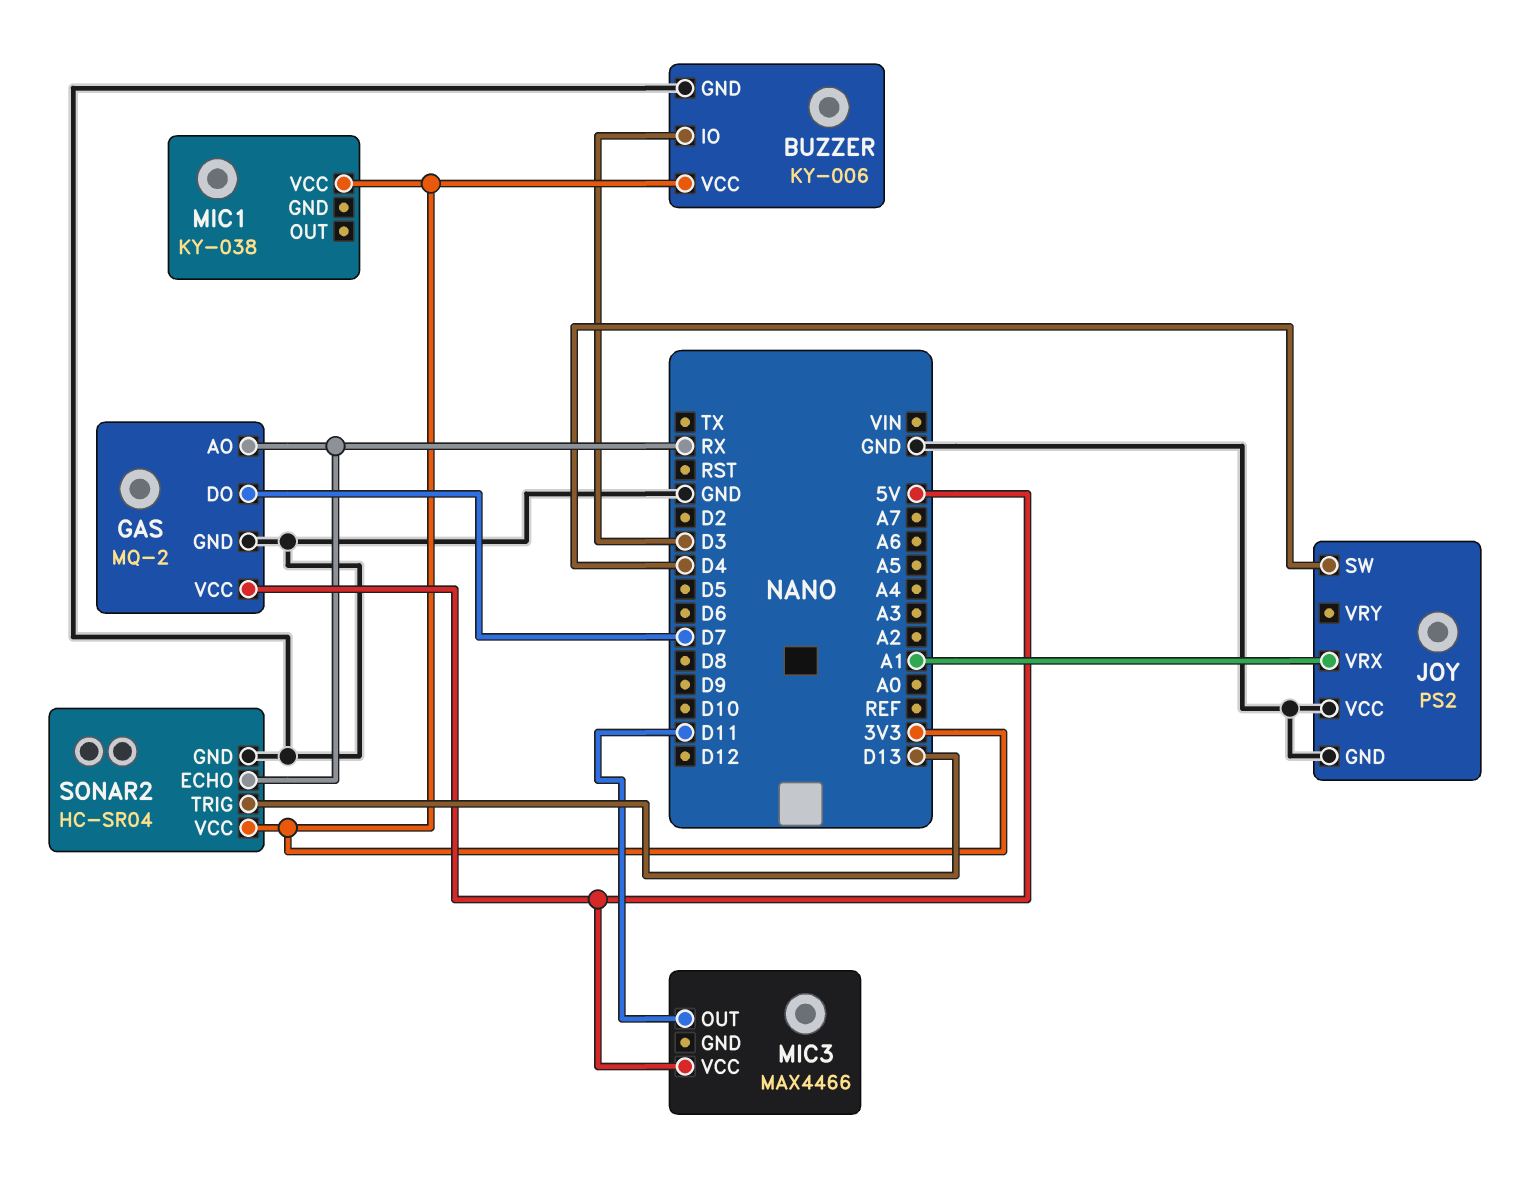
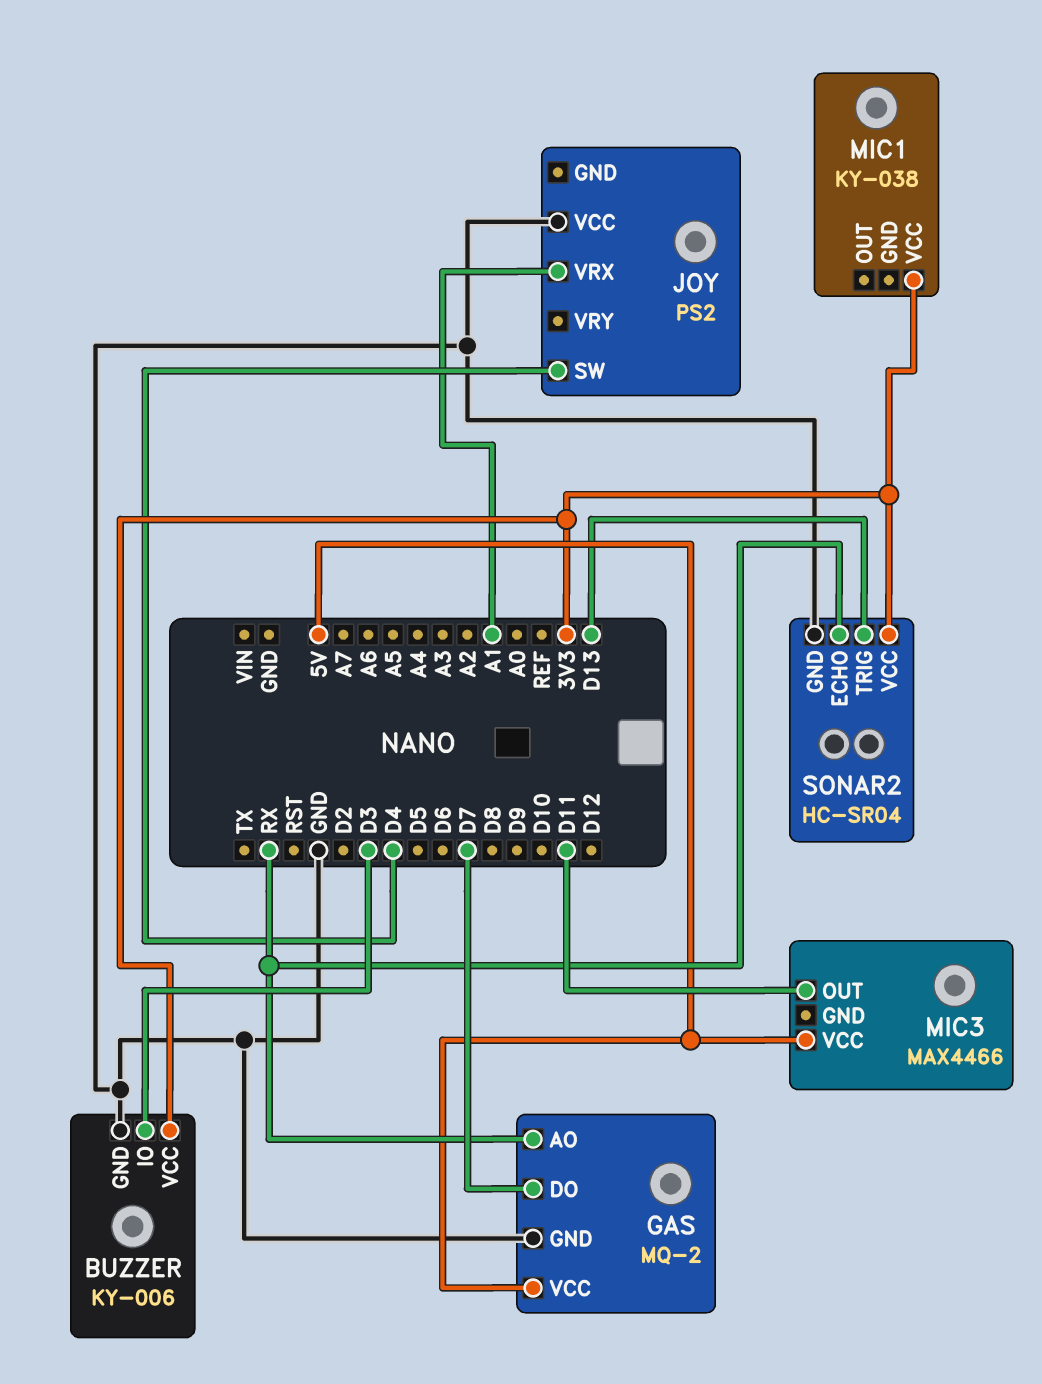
JOY pin GND: GND -> none

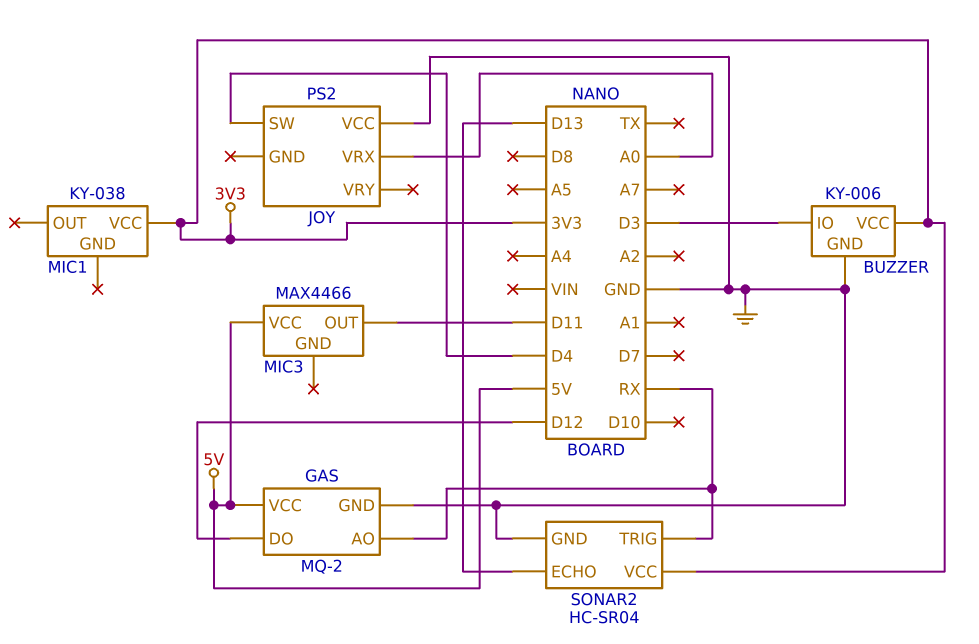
GAS pin DO: D7 -> D12
JOY pin VRX: A1 -> A0
SONAR2 pin ECHO: RX -> D13
SONAR2 pin TRIG: D13 -> RX

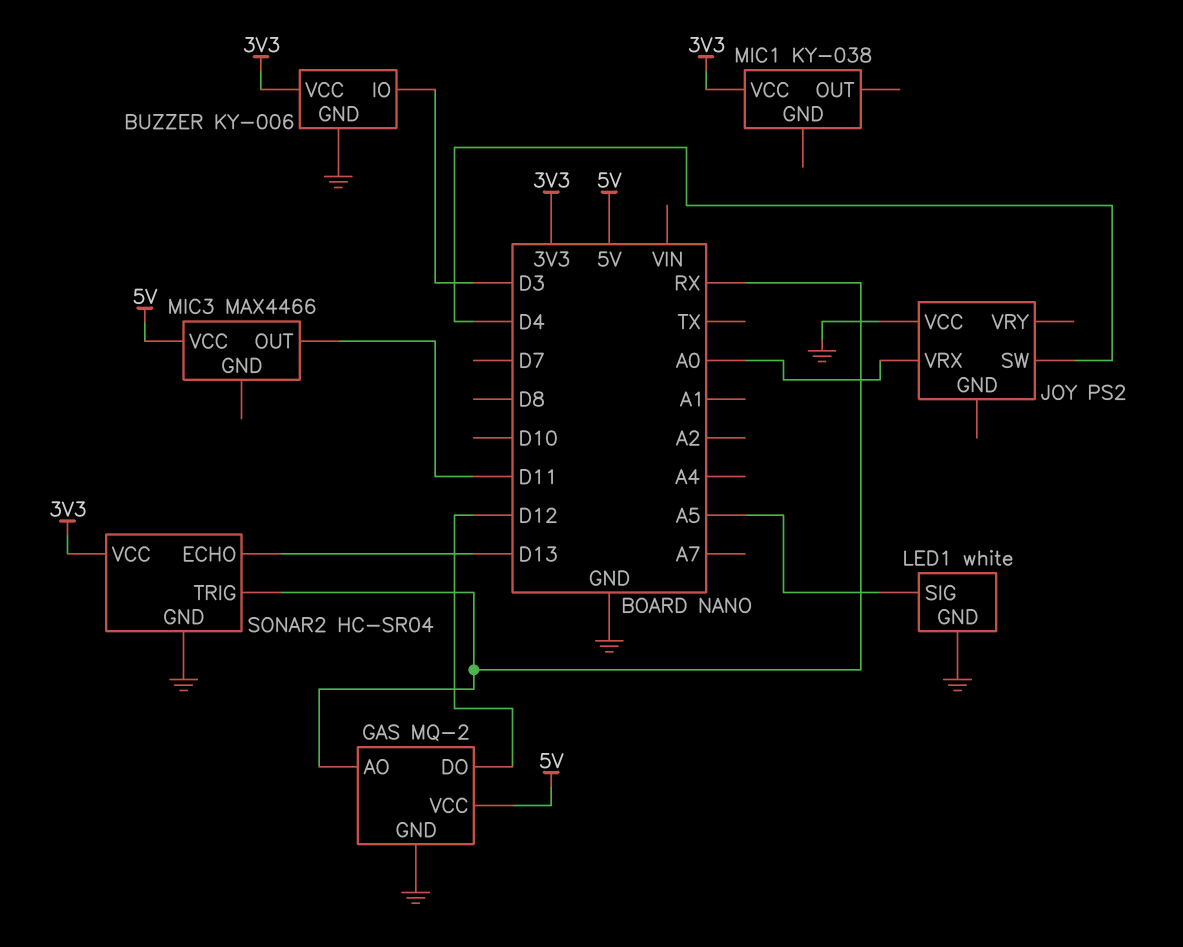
LED1: none -> white
LED1 pin GND: none -> GND
LED1 pin SIG: none -> A5

